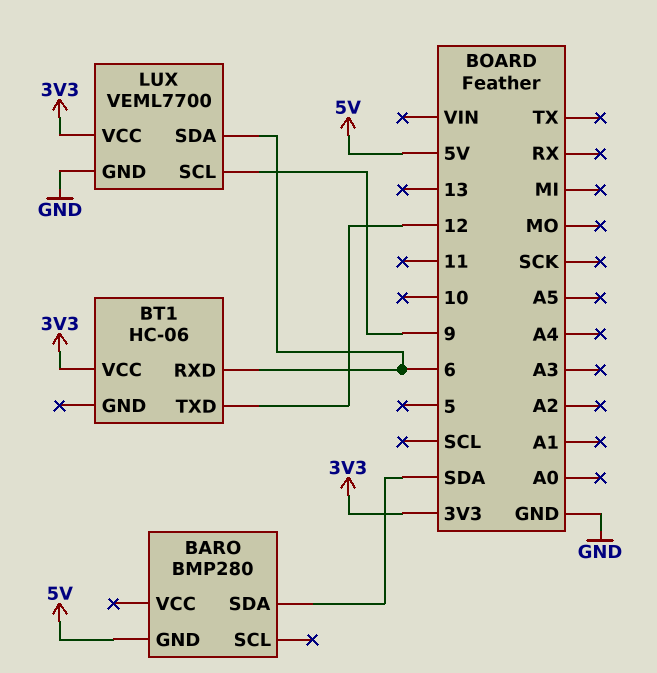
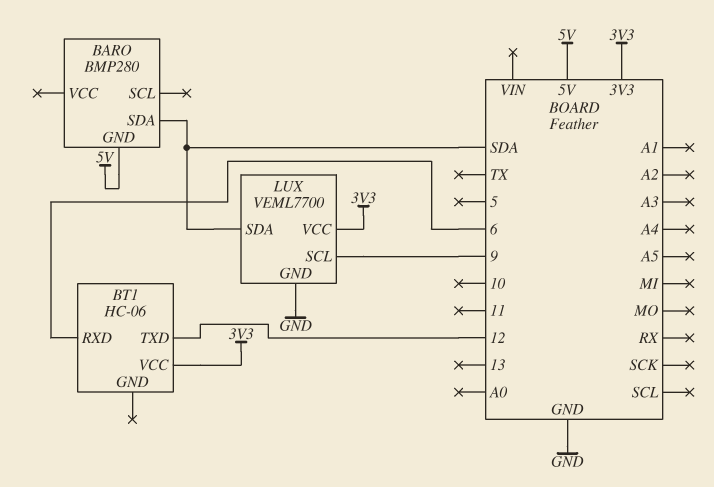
LUX pin SDA: 6 -> SDA

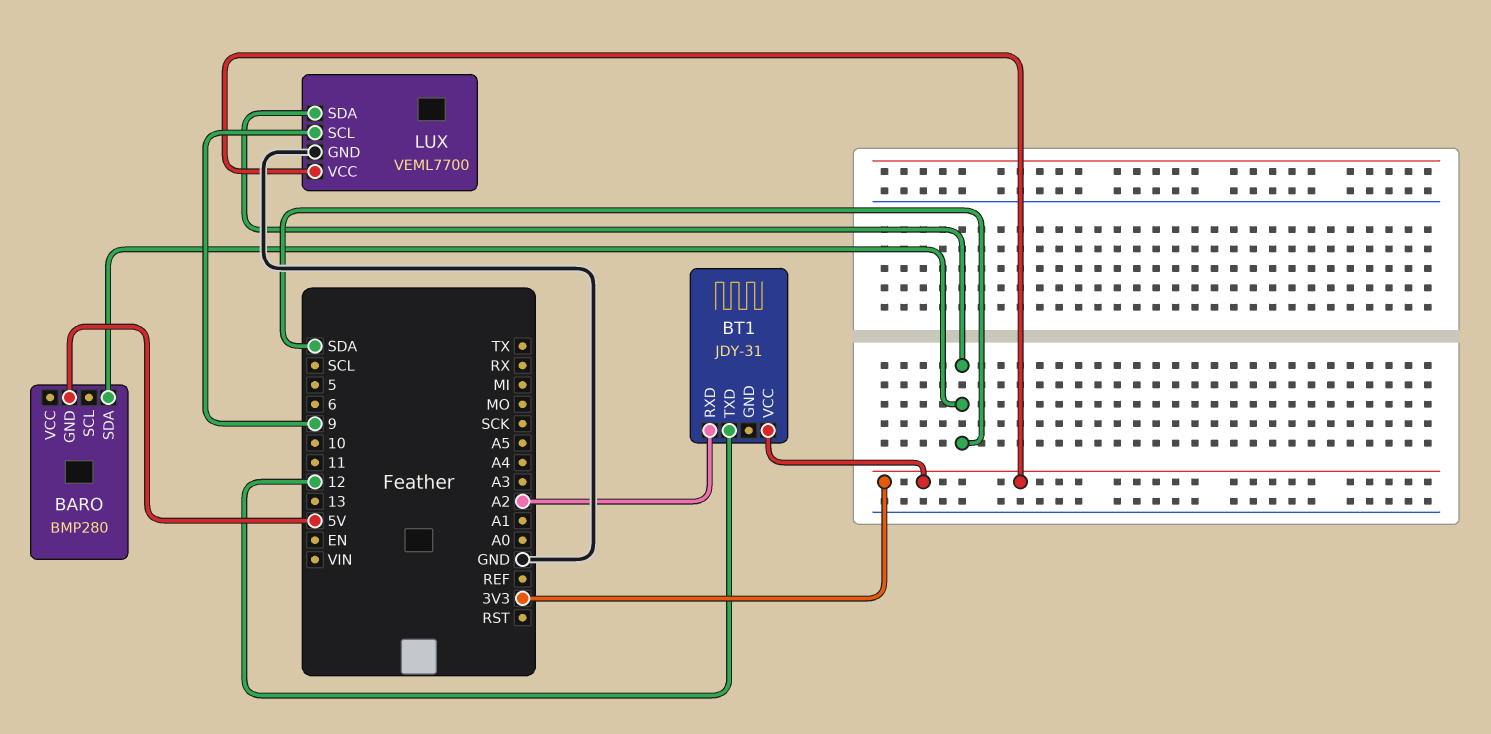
BT1: HC-06 -> JDY-31
BT1 pin RXD: 6 -> A2

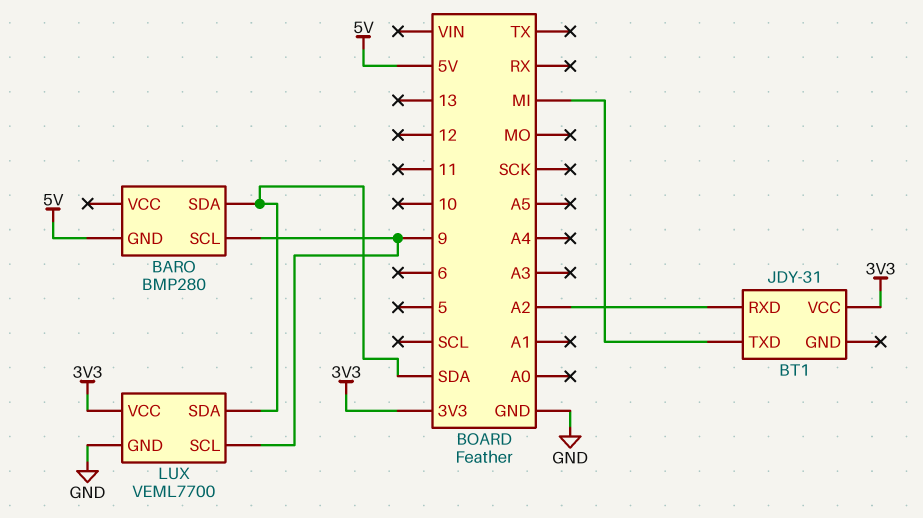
BARO pin SCL: none -> 9
BT1 pin TXD: 12 -> MI

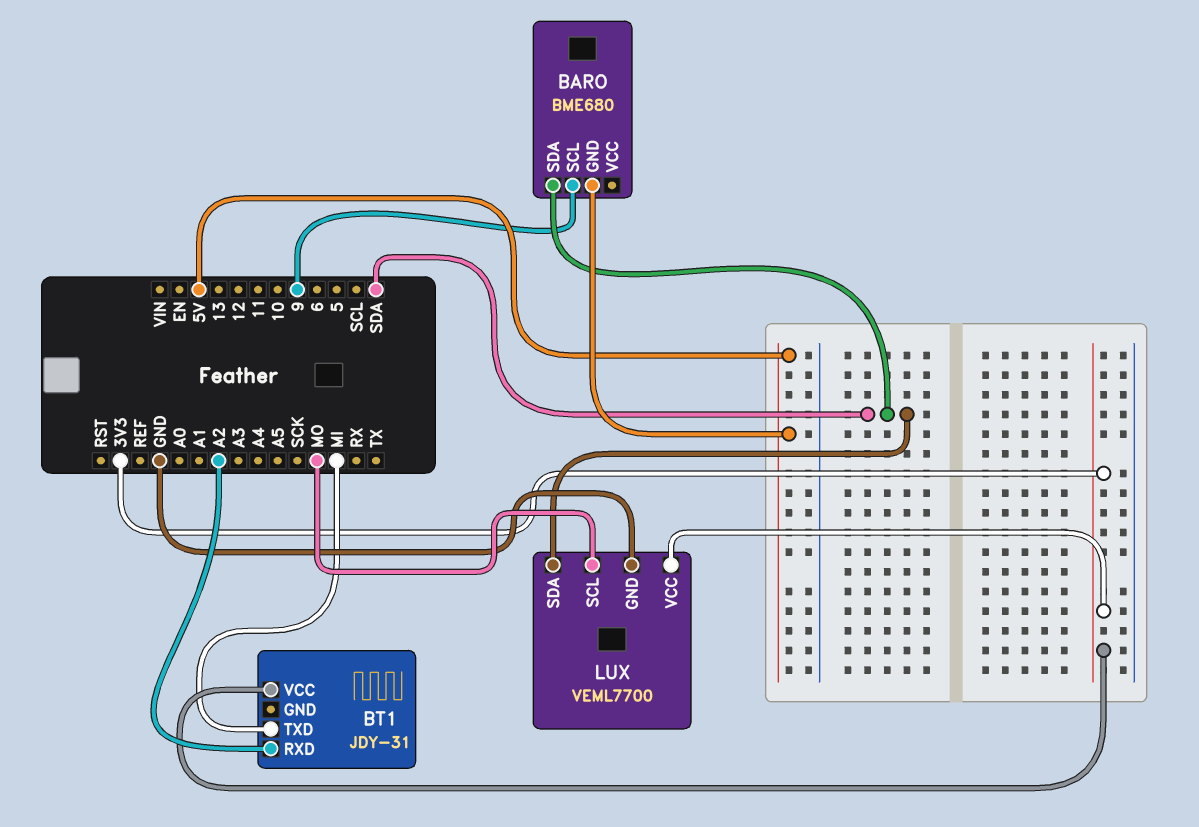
BARO: BMP280 -> BME680
LUX pin SCL: 9 -> MO

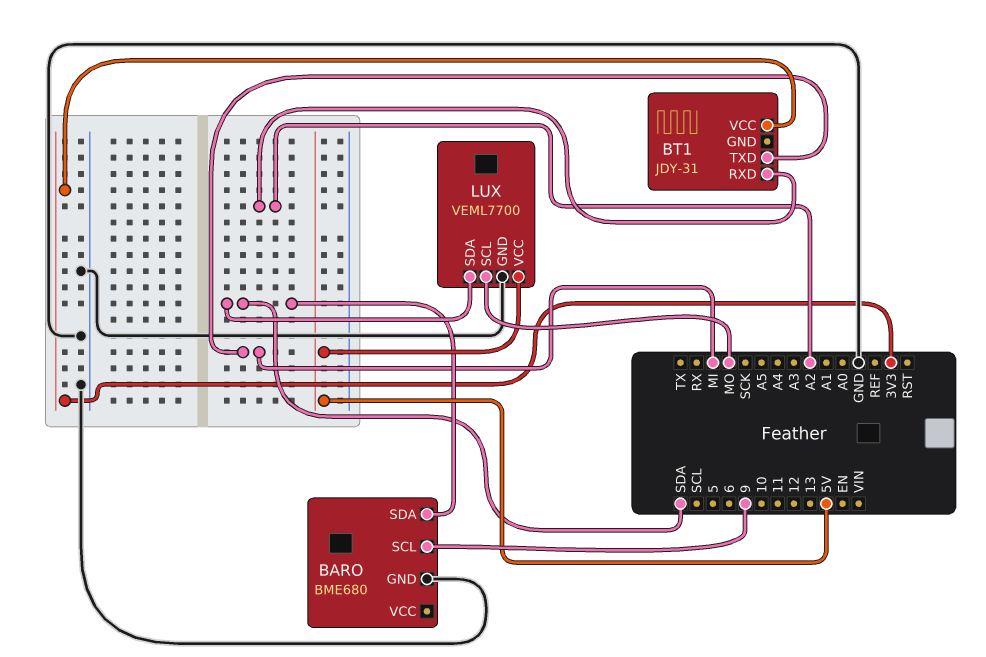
BARO pin GND: 5V -> GND
LUX pin VCC: 3V3 -> 5V

